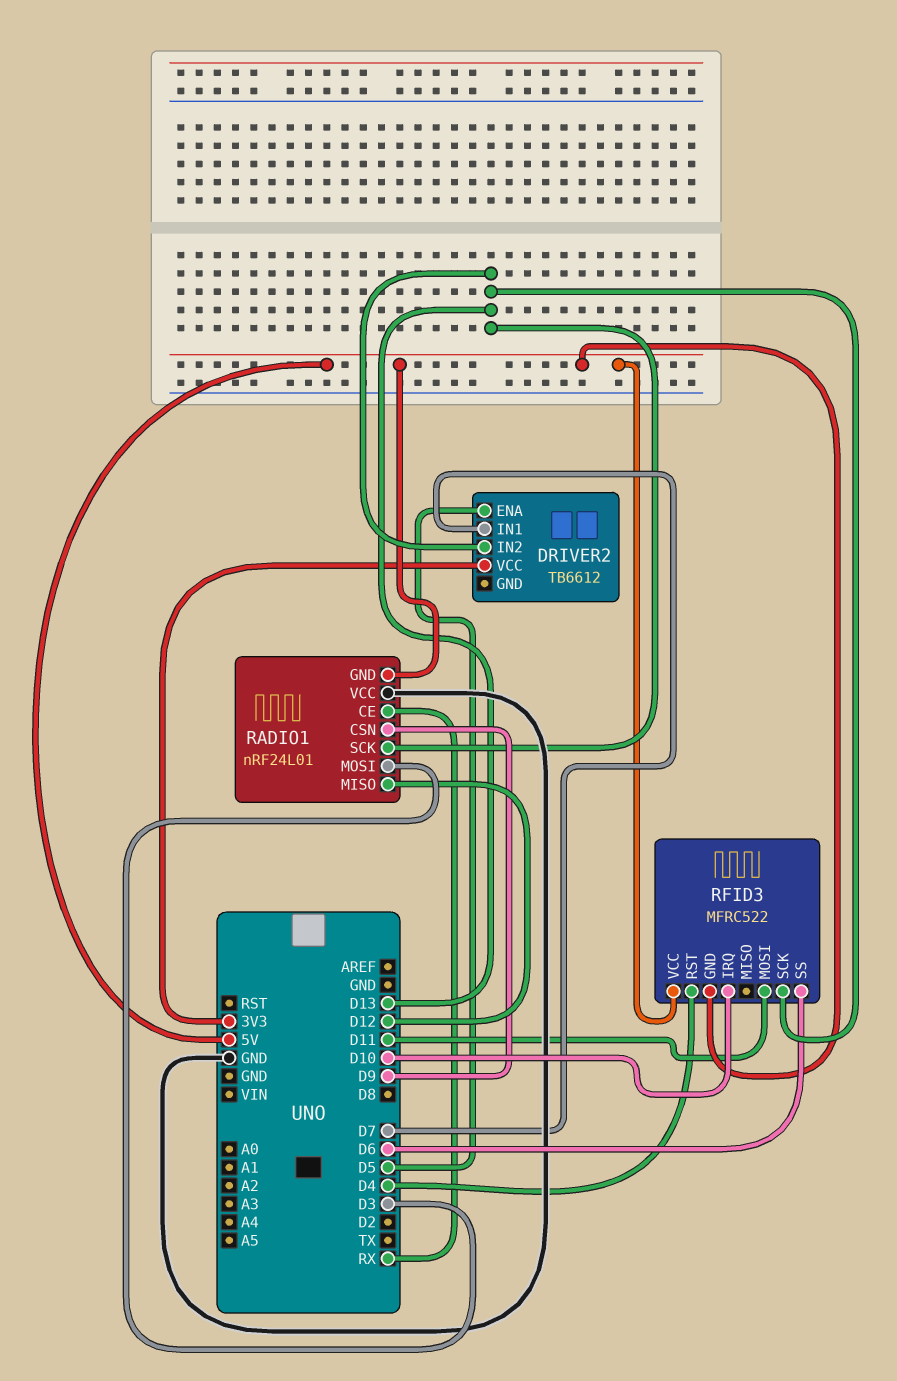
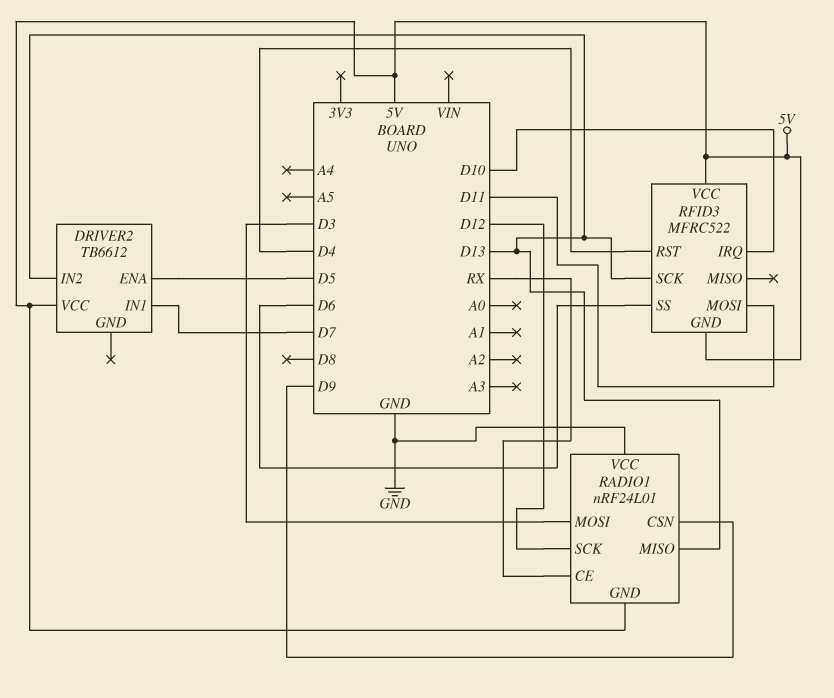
DRIVER2 pin VCC: 3V3 -> 5V
RADIO1 pin MISO: D12 -> D13
RADIO1 pin SCK: D13 -> D12

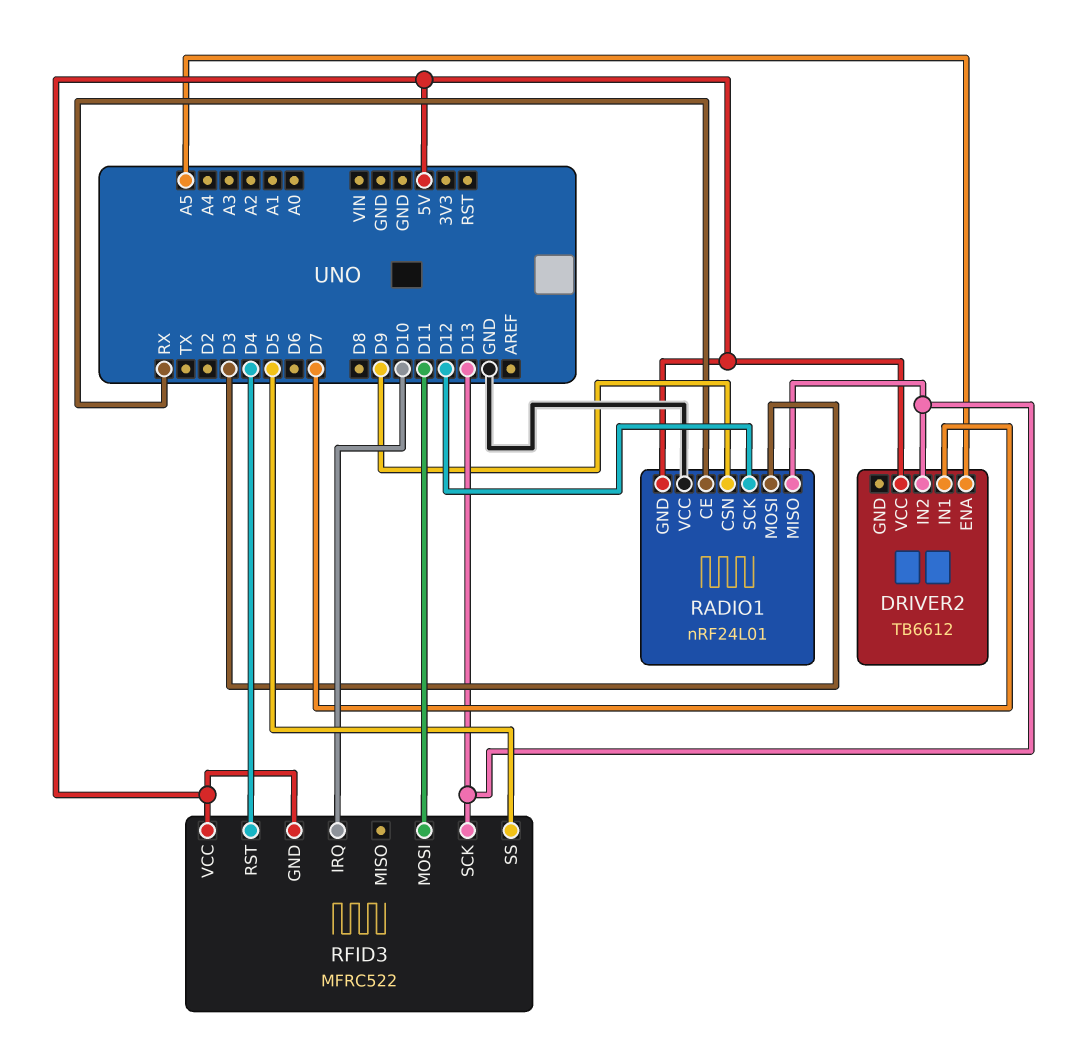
DRIVER2 pin ENA: D5 -> A5
RFID3 pin SS: D6 -> D5

